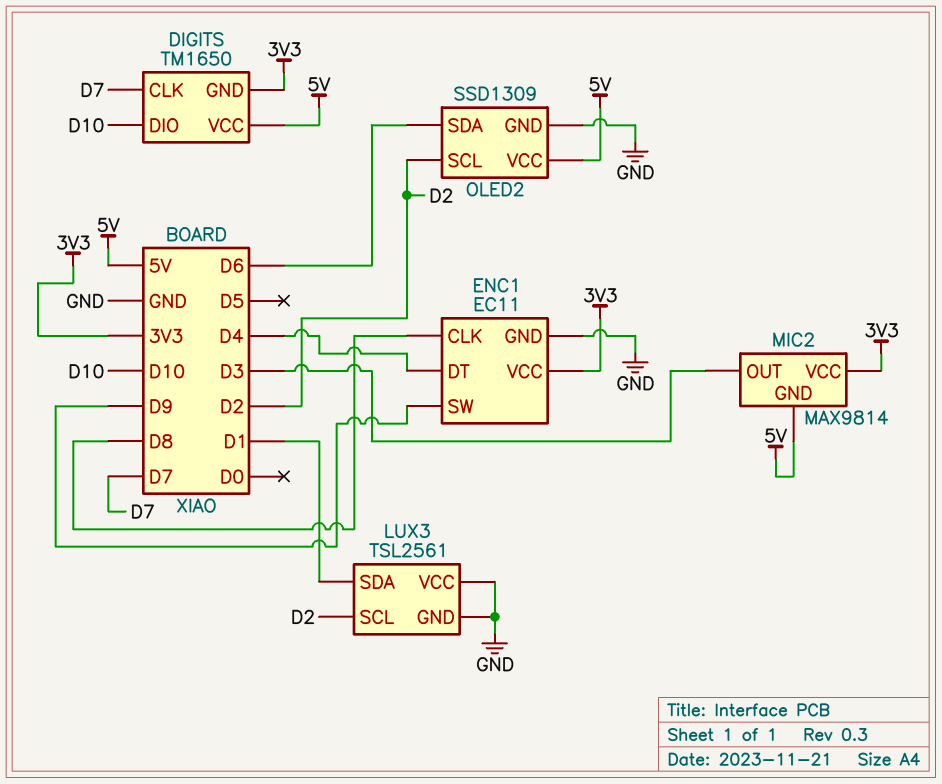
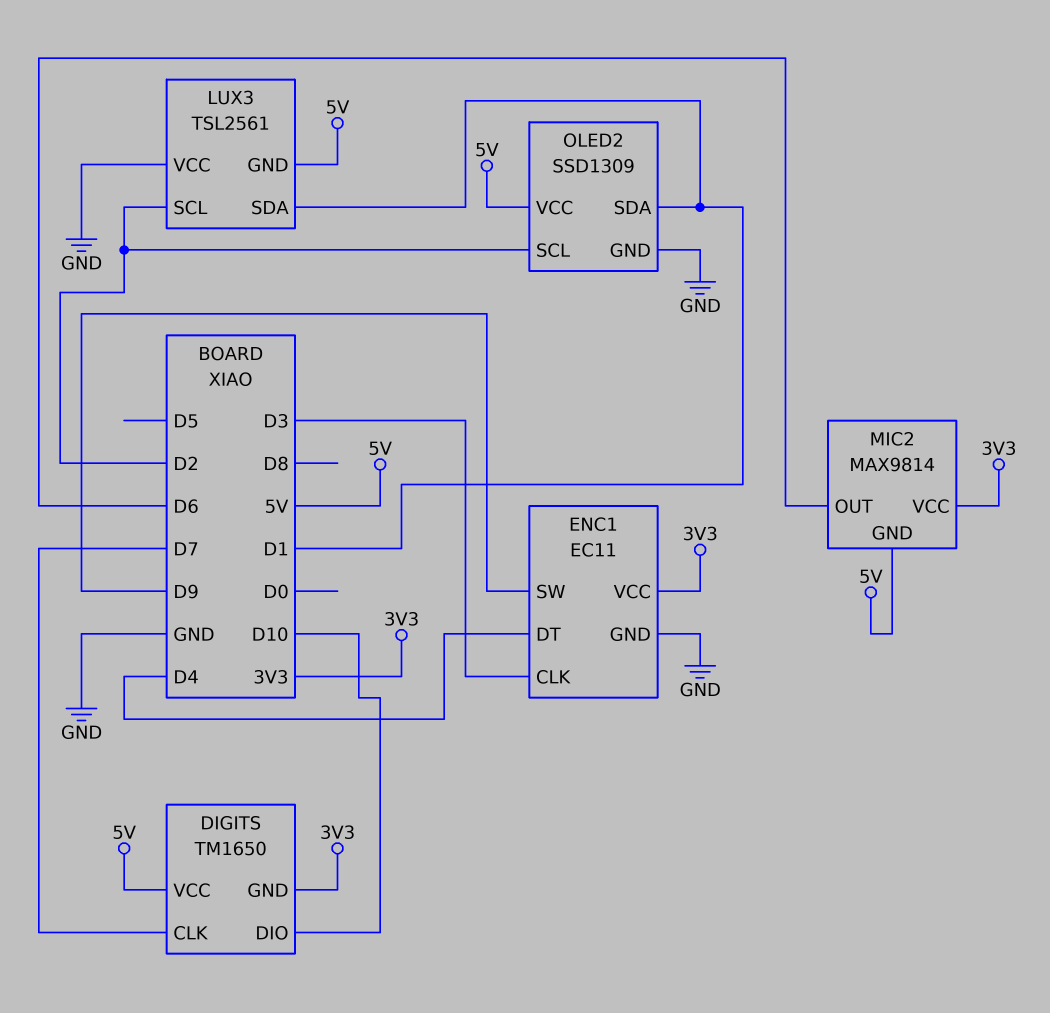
ENC1 pin CLK: D8 -> D3
LUX3 pin GND: GND -> 5V
MIC2 pin OUT: D3 -> D6
OLED2 pin SDA: D6 -> D1

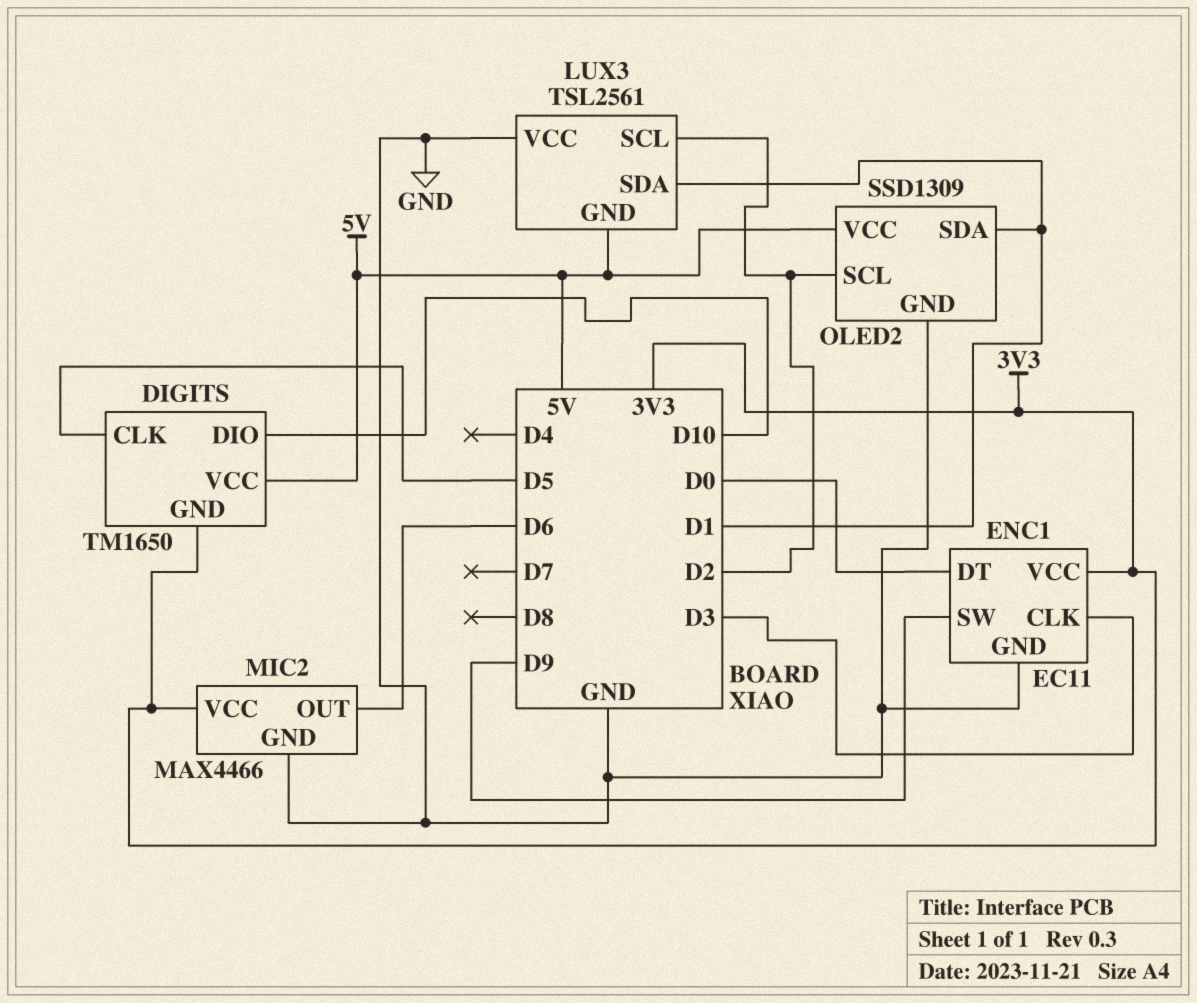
DIGITS pin CLK: D7 -> D5
ENC1 pin DT: D4 -> D0
MIC2: MAX9814 -> MAX4466
MIC2 pin GND: 5V -> GND

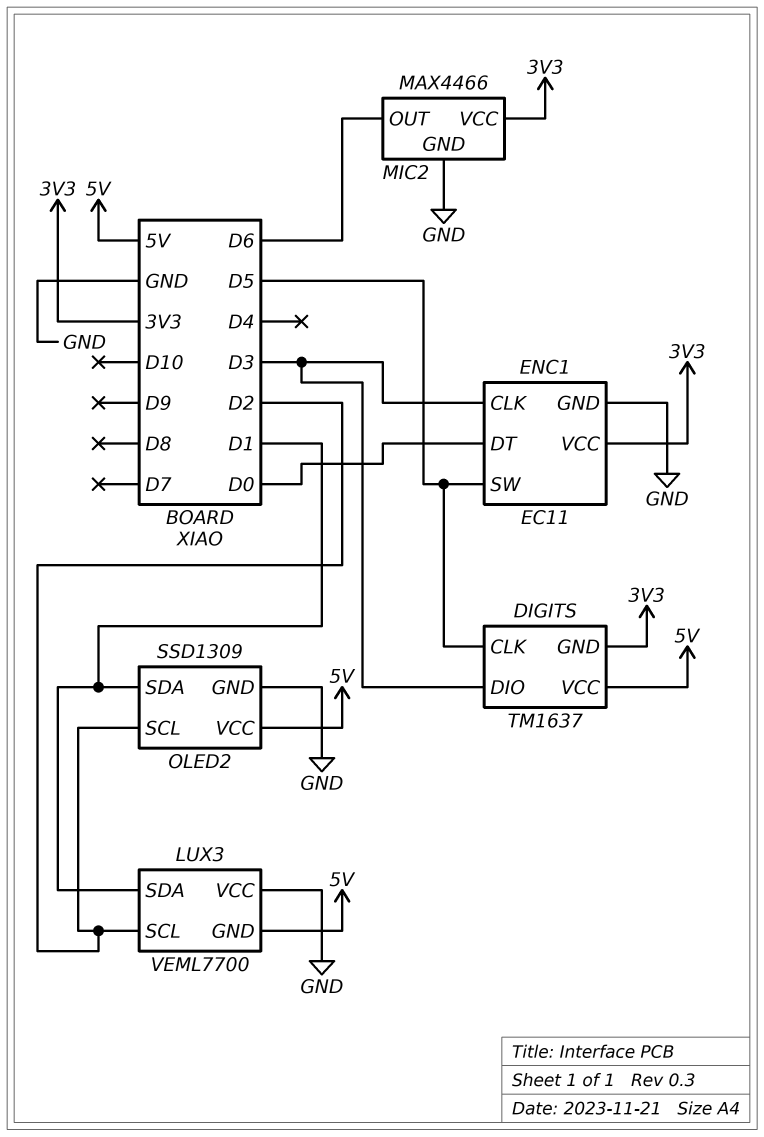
DIGITS: TM1650 -> TM1637
DIGITS pin DIO: D10 -> D3
ENC1 pin SW: D9 -> D5
LUX3: TSL2561 -> VEML7700

